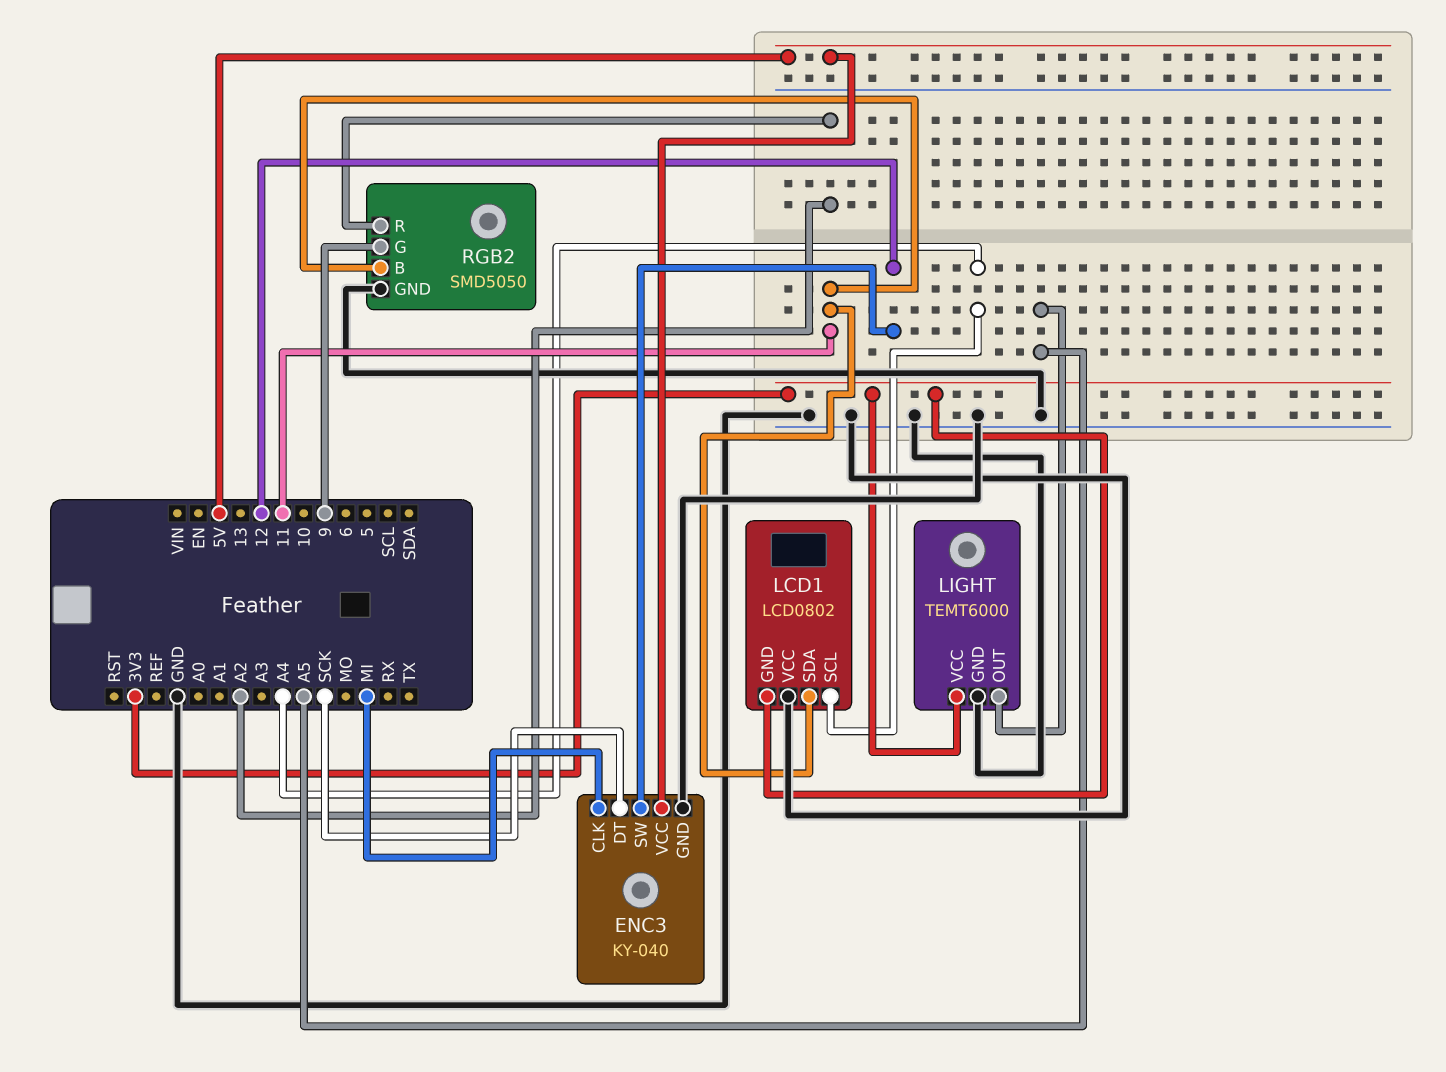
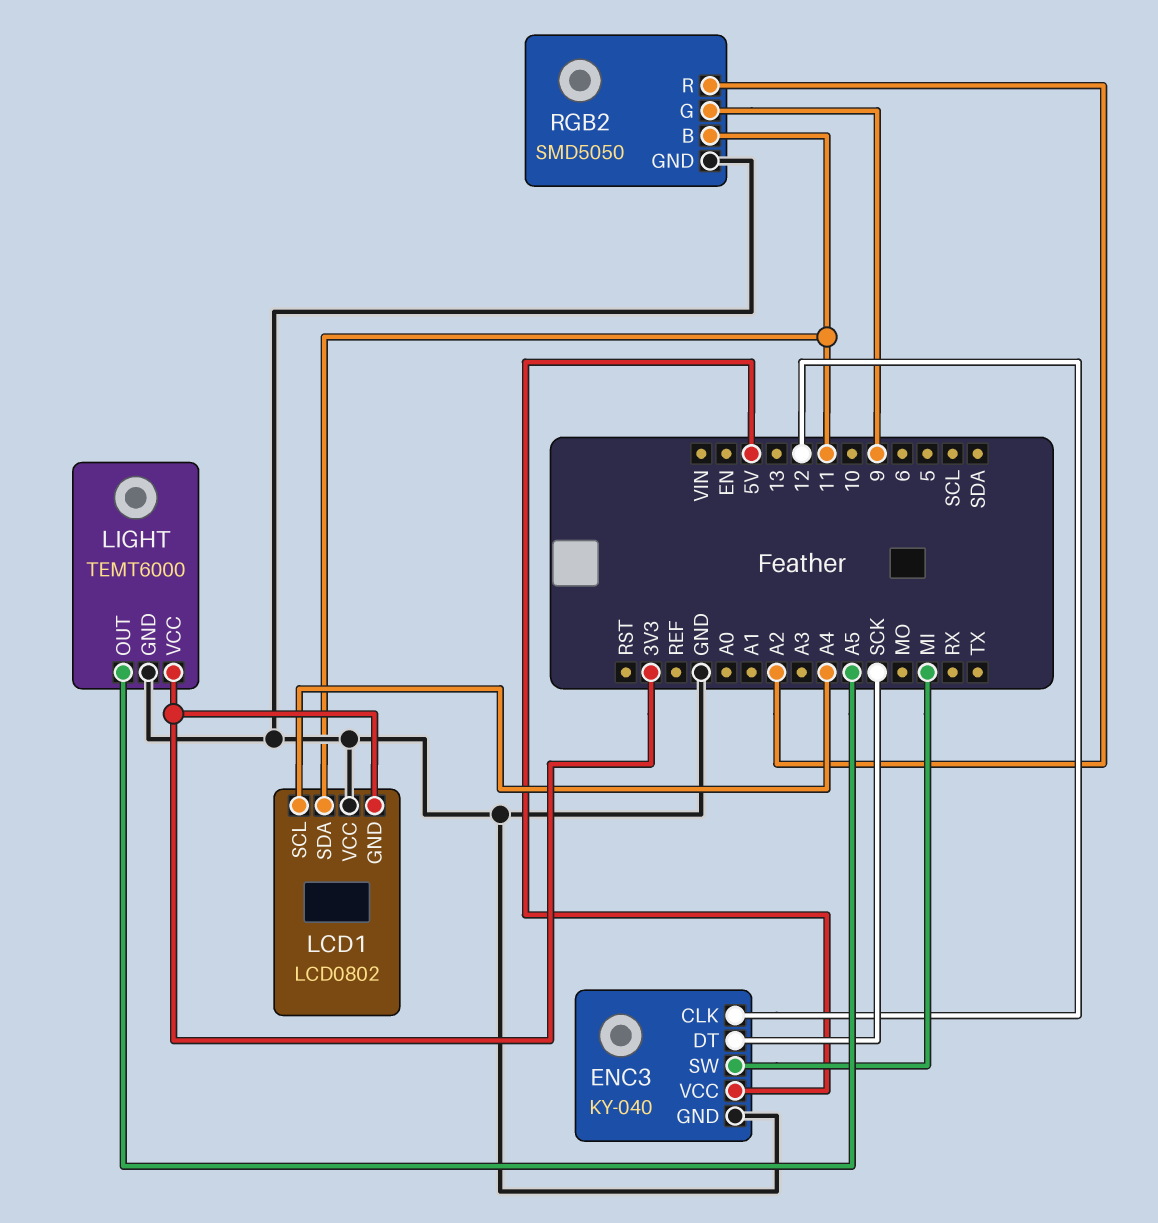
ENC3 pin CLK: MI -> 12
ENC3 pin SW: 12 -> MI

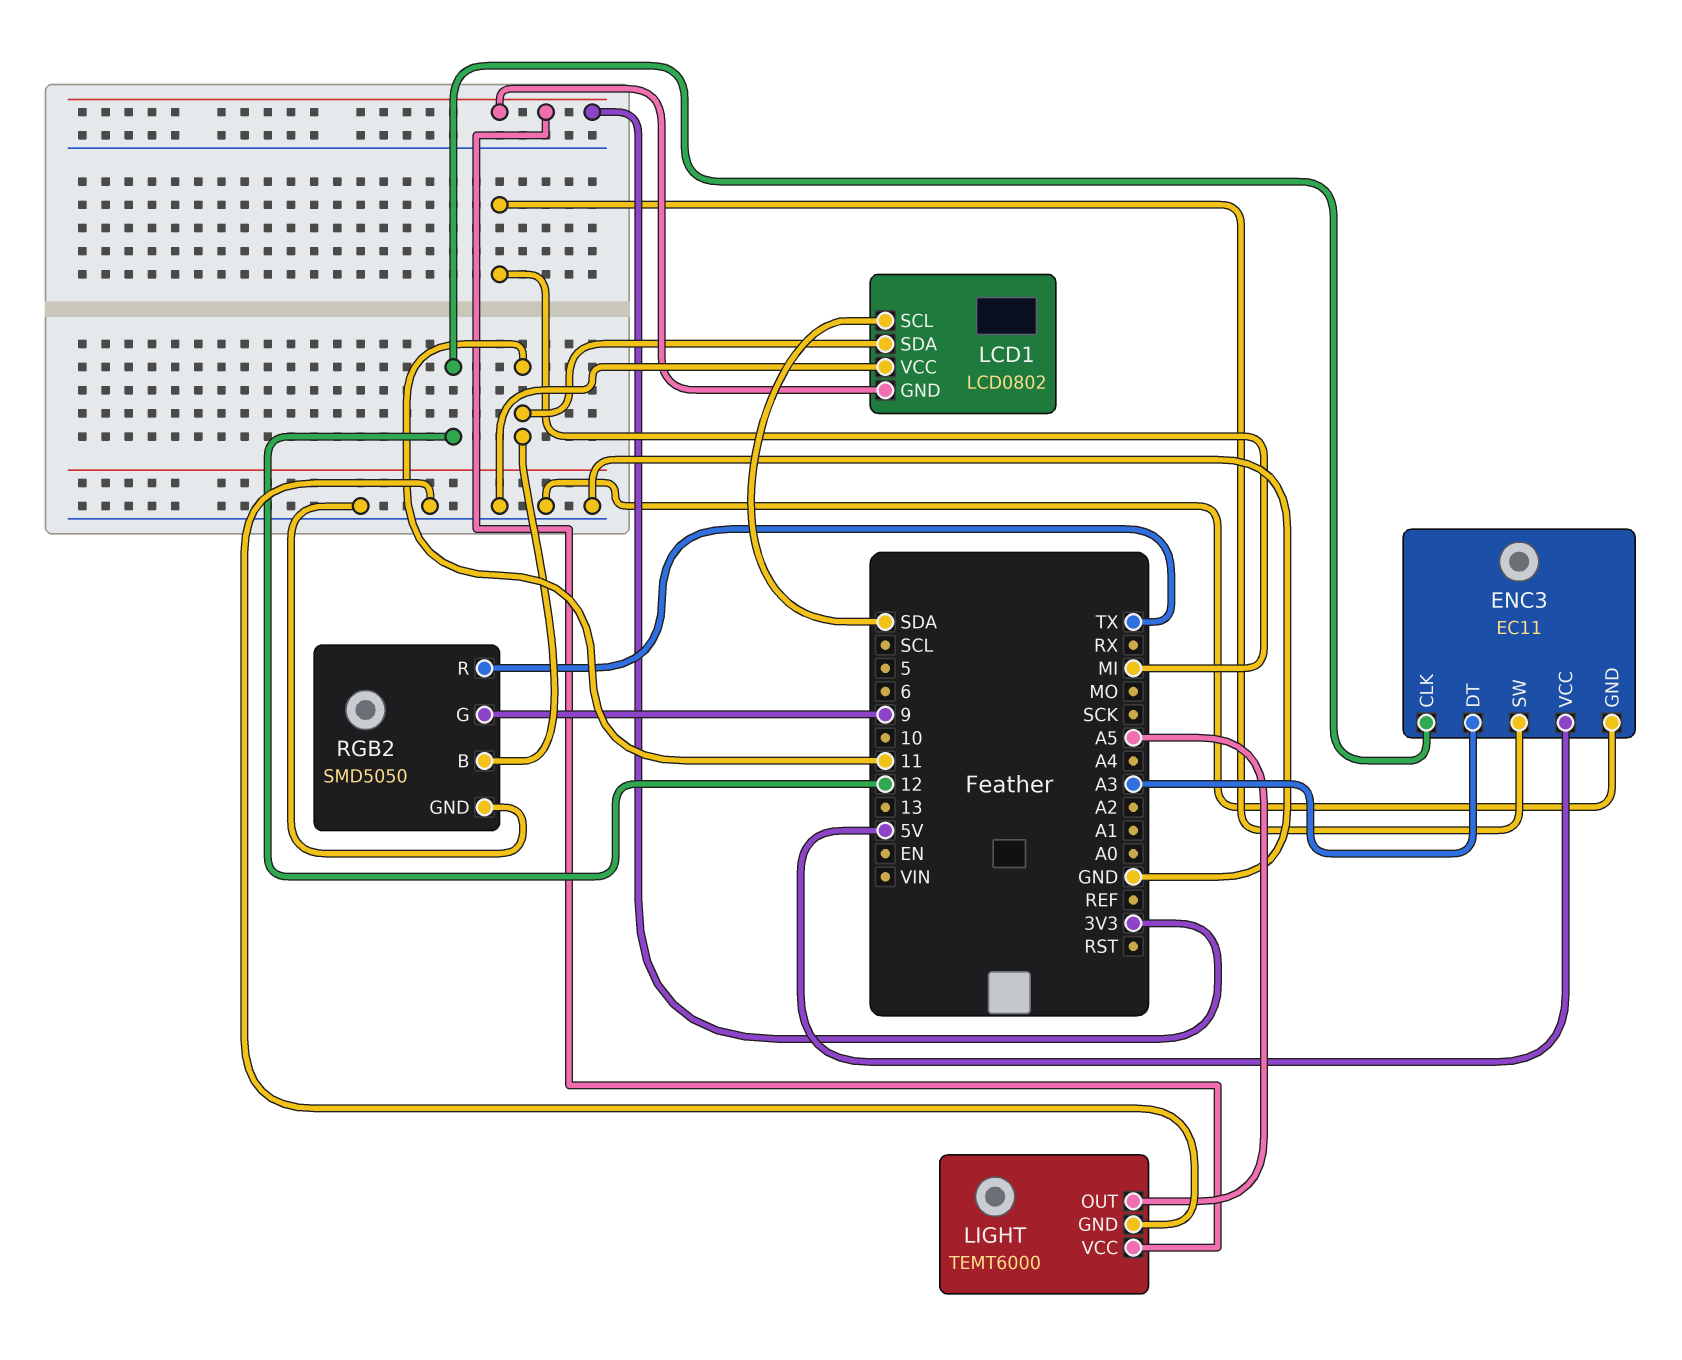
ENC3: KY-040 -> EC11
ENC3 pin DT: SCK -> A3
LCD1 pin SCL: A4 -> SDA
RGB2 pin R: A2 -> TX

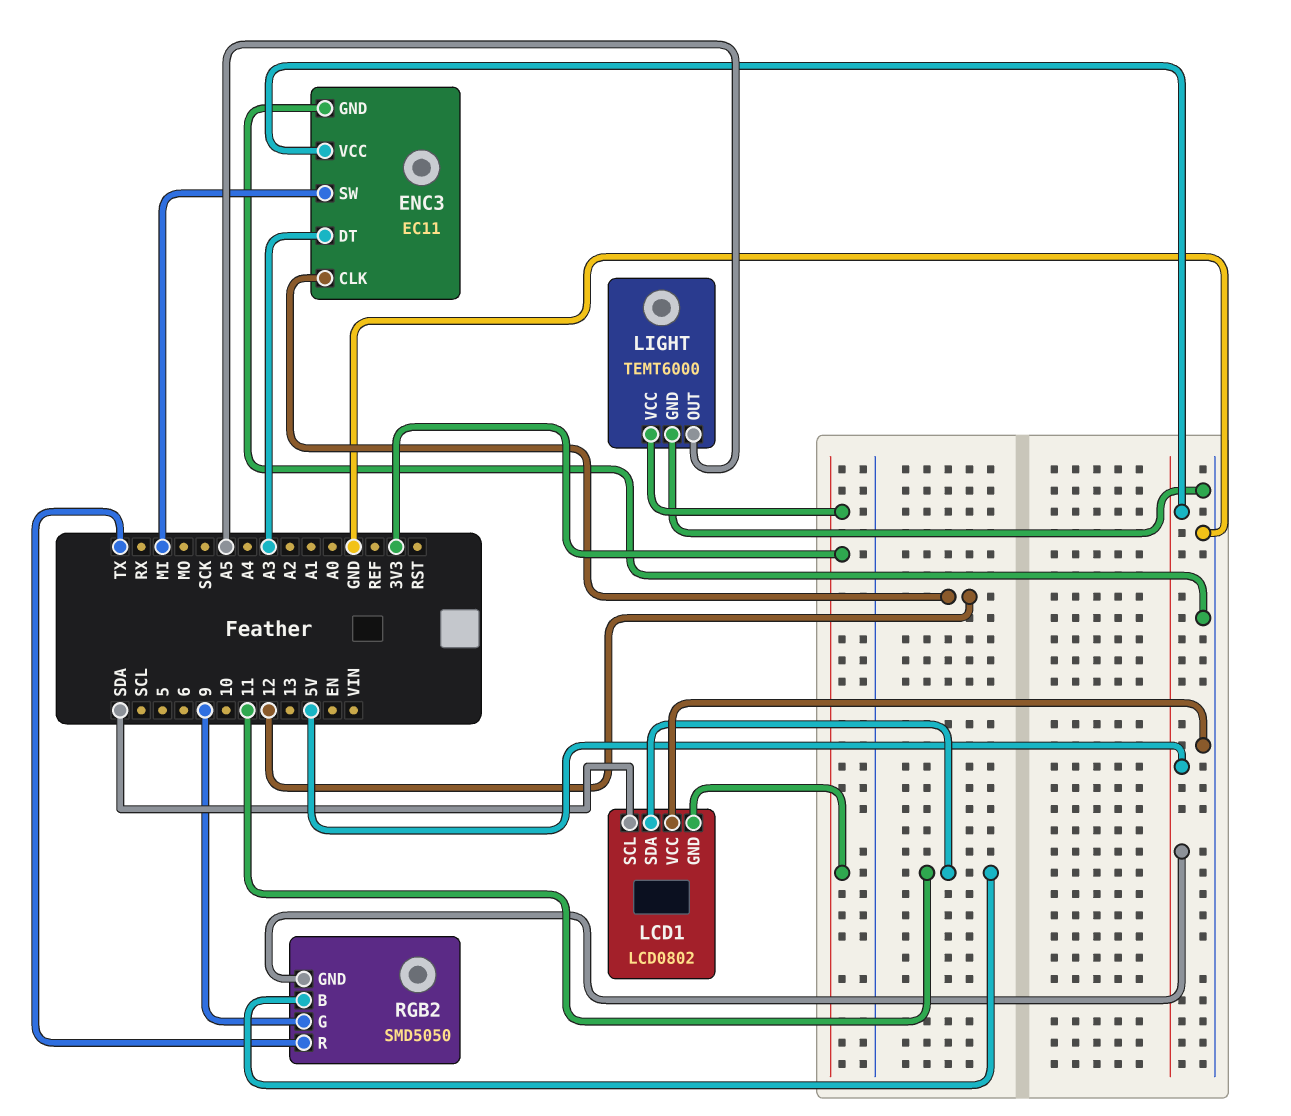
RGB2 pin GND: GND -> 5V

